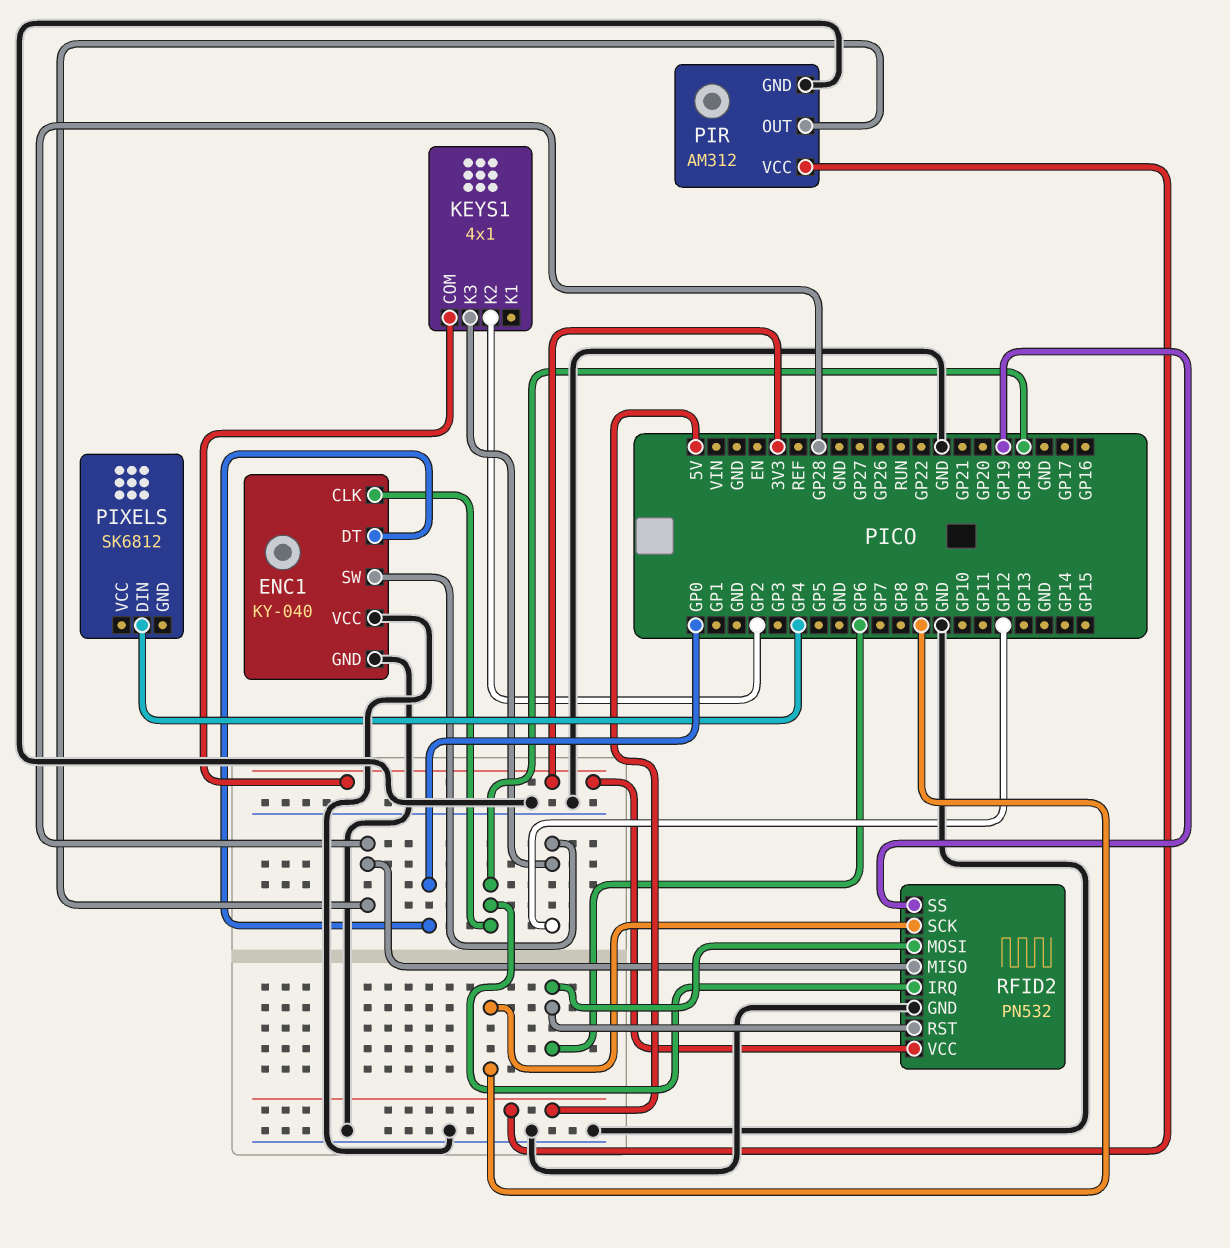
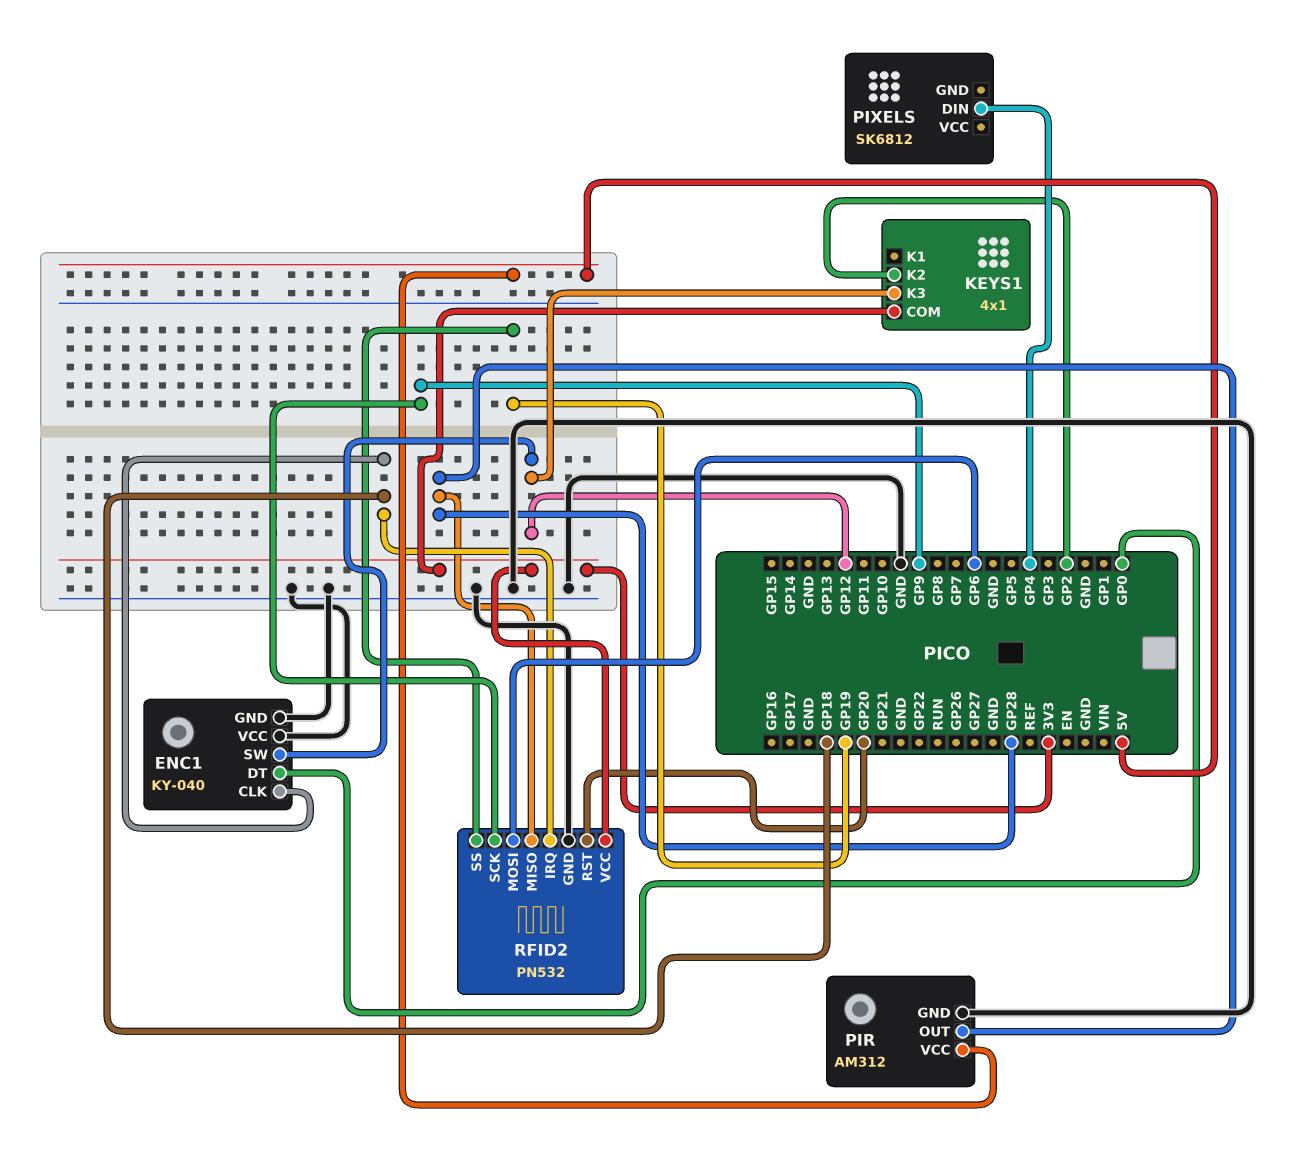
RFID2 pin RST: GP6 -> GP20

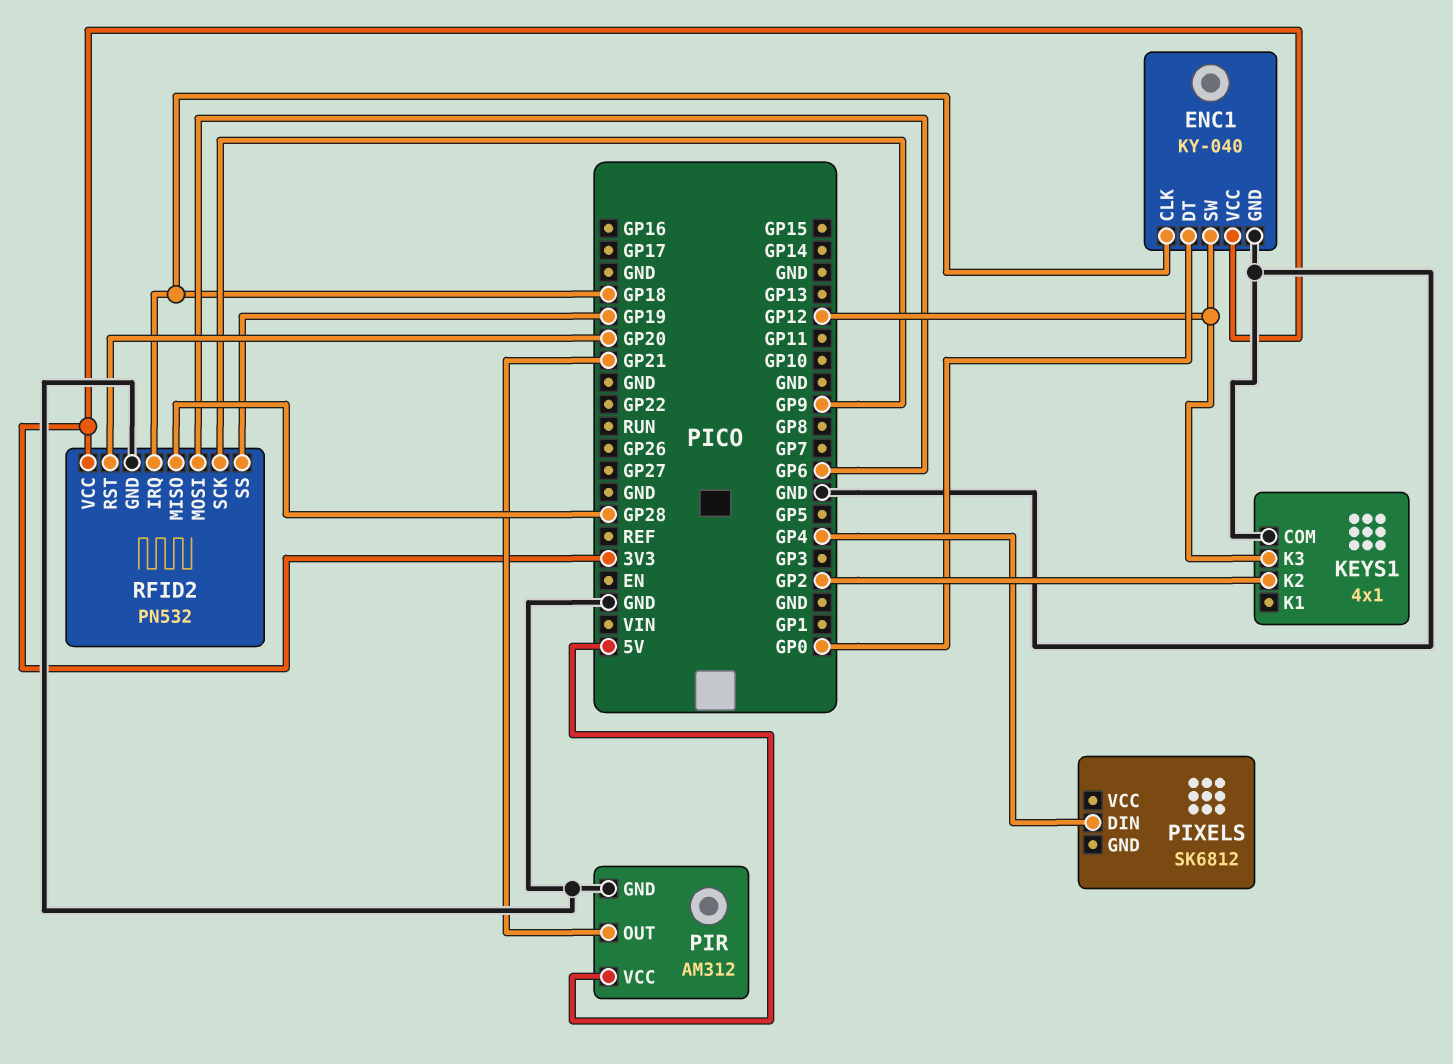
ENC1 pin VCC: GND -> 3V3
KEYS1 pin COM: 3V3 -> GND
PIR pin OUT: GP28 -> GP21

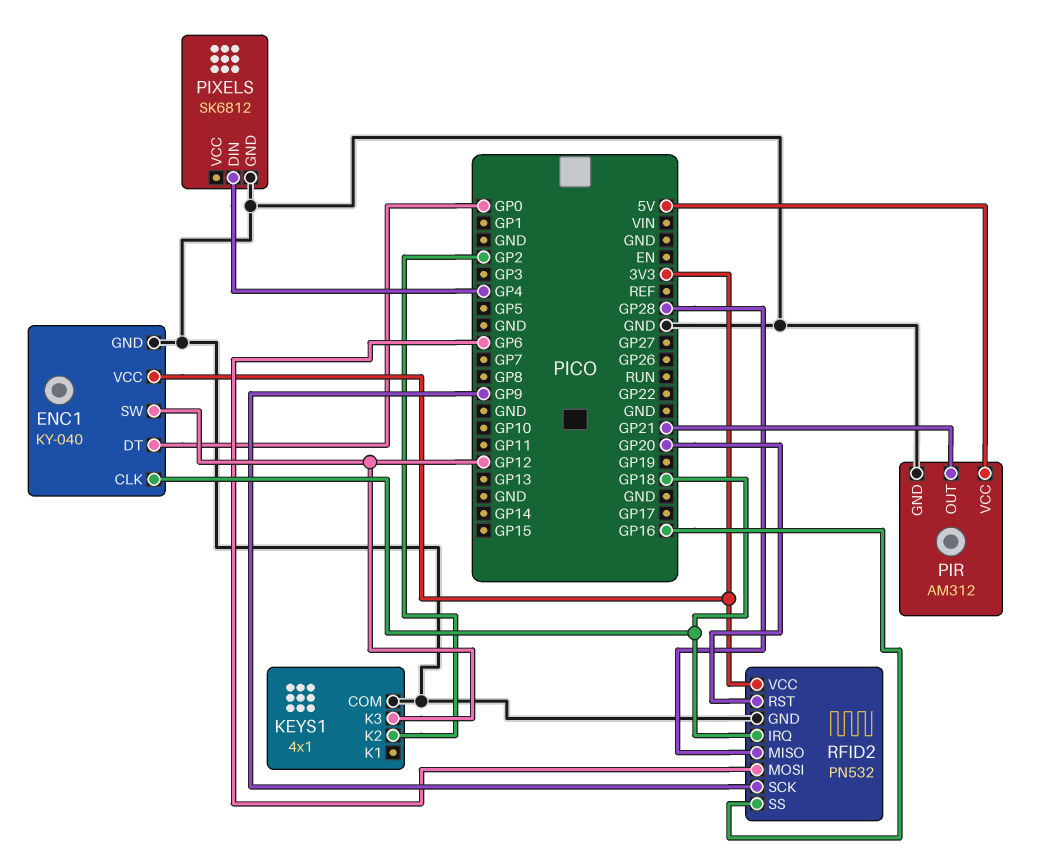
PIXELS pin GND: none -> GND
RFID2 pin SS: GP19 -> GP16

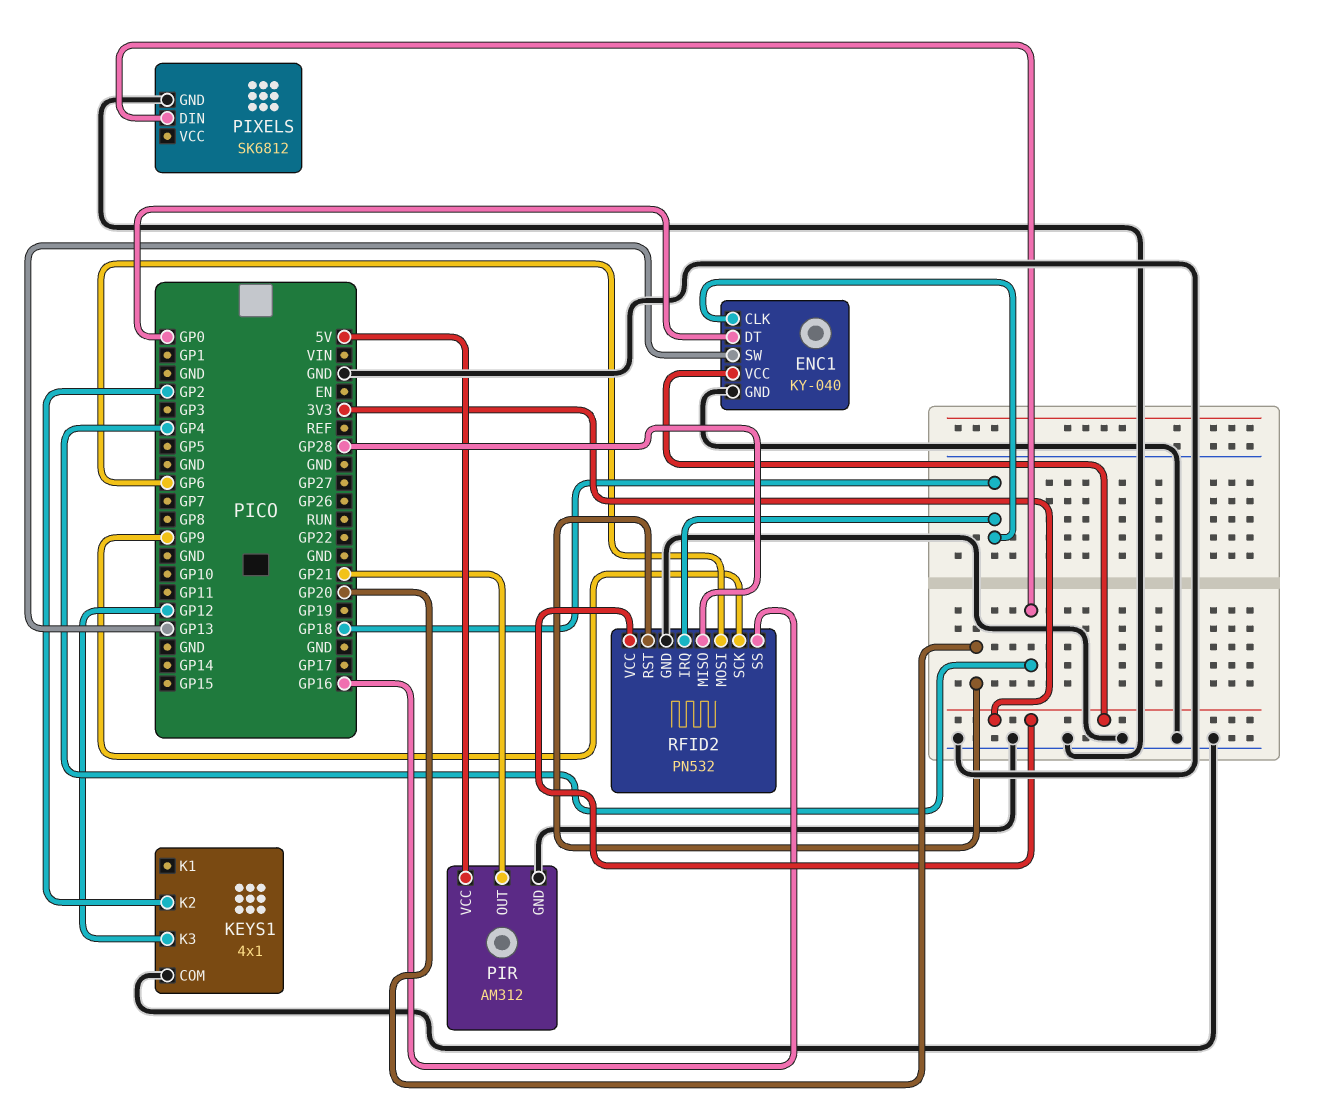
ENC1 pin SW: GP12 -> GP13

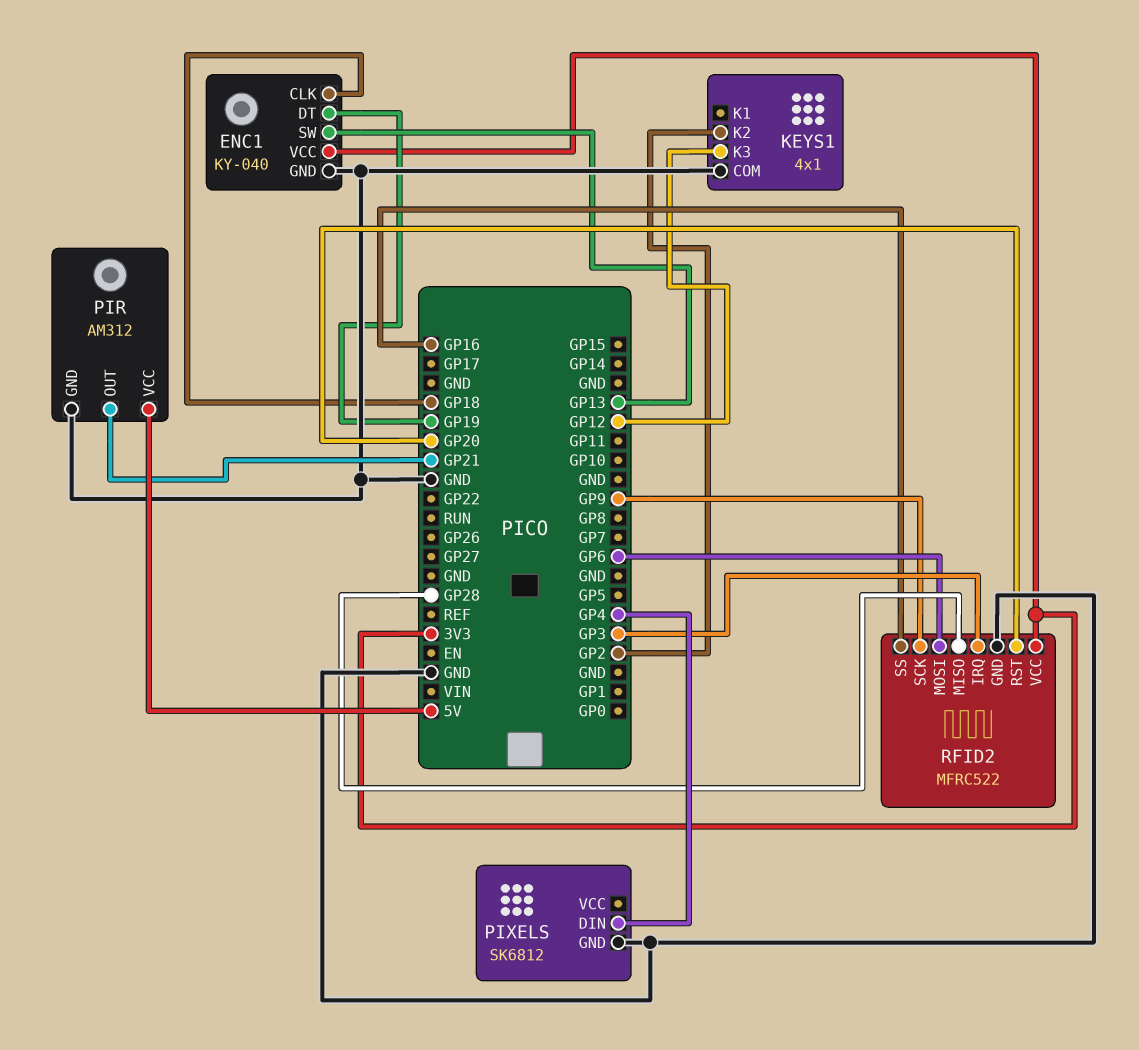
ENC1 pin DT: GP0 -> GP19
RFID2: PN532 -> MFRC522
RFID2 pin IRQ: GP18 -> GP3

